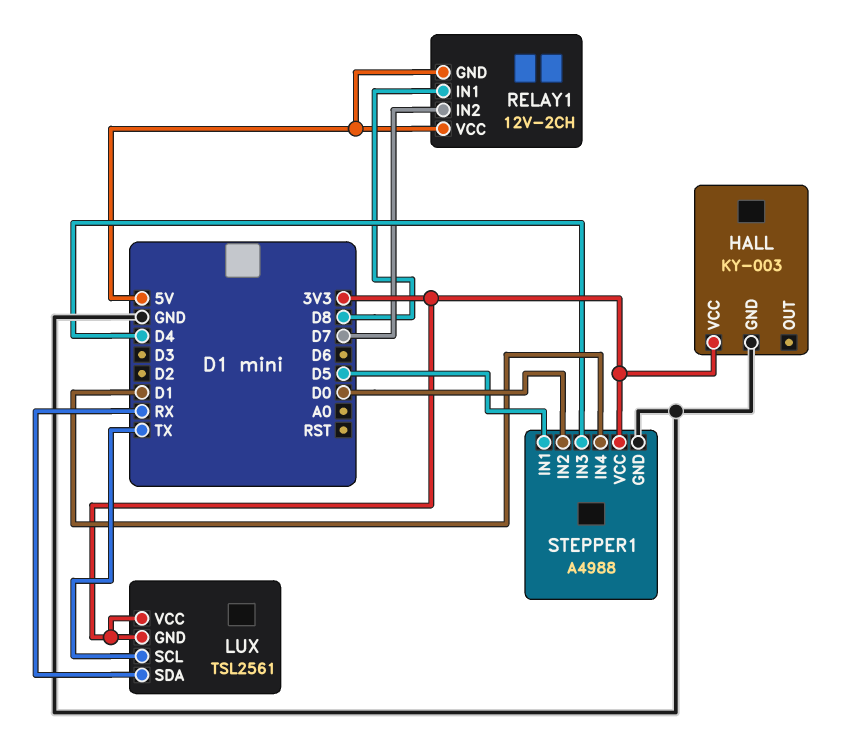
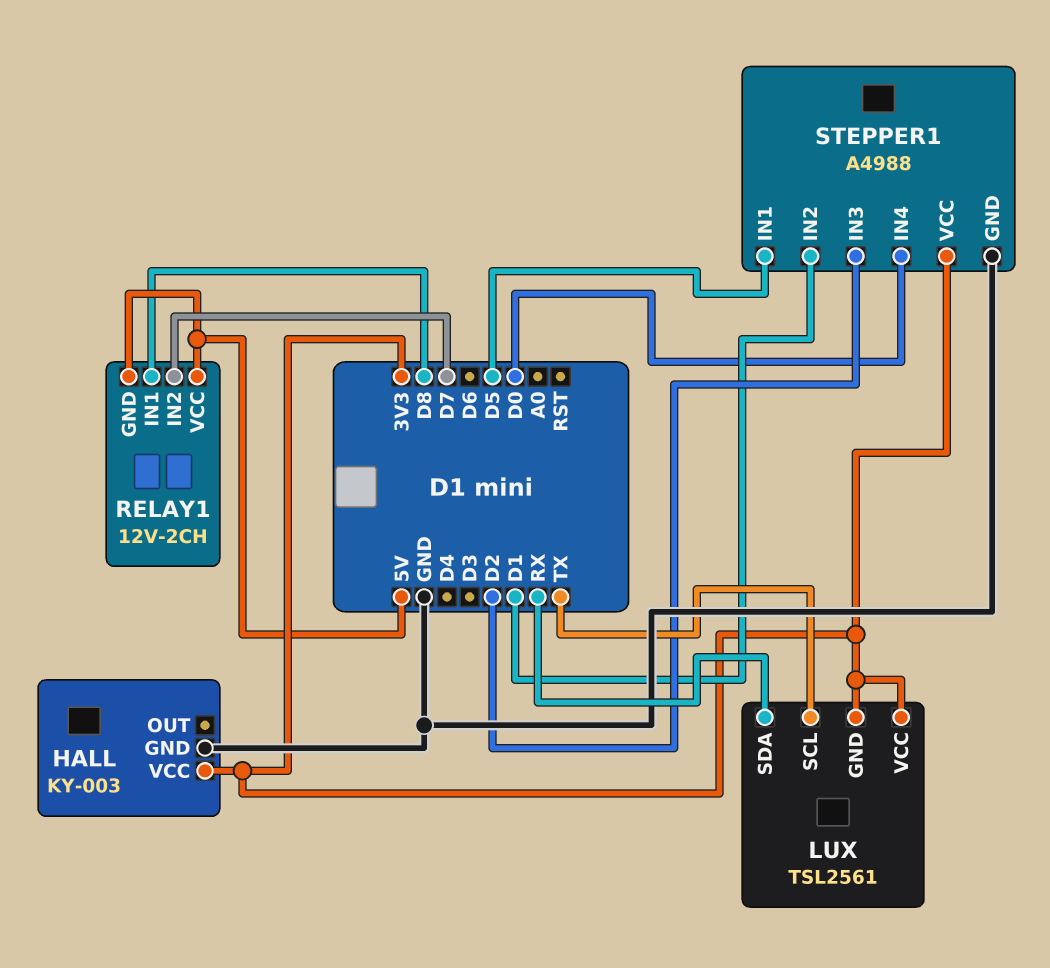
STEPPER1 pin IN2: D0 -> D1
STEPPER1 pin IN3: D4 -> D2
STEPPER1 pin IN4: D1 -> D0

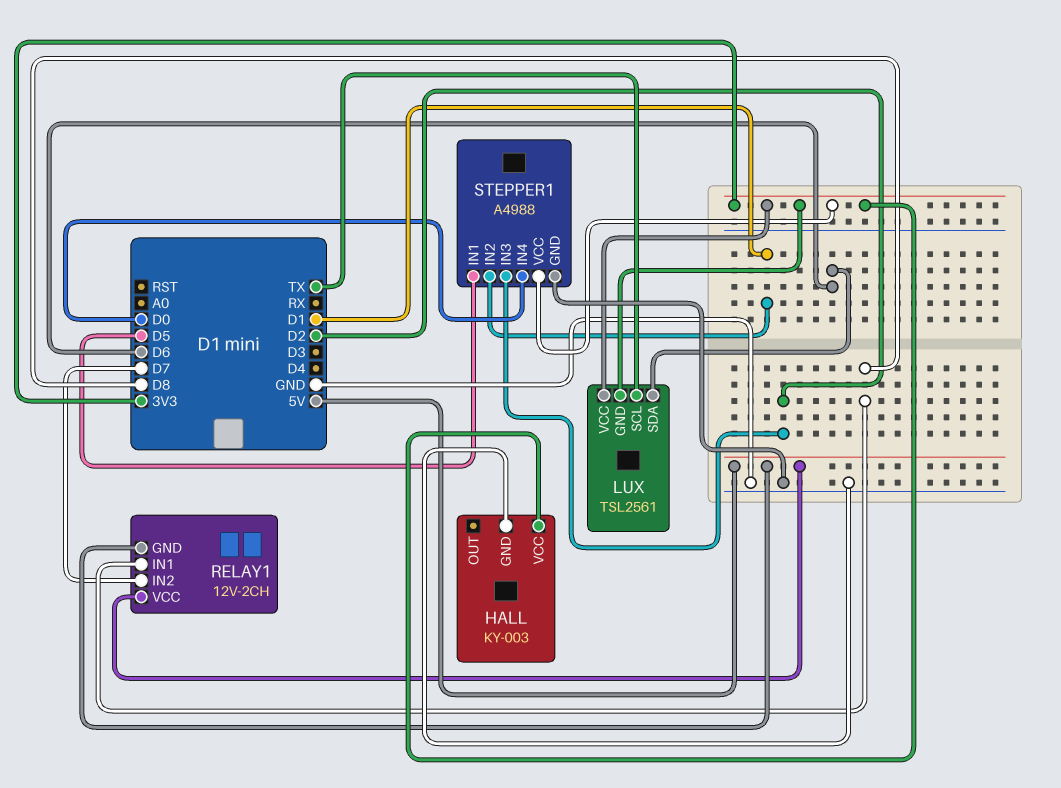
LUX pin SDA: RX -> D6

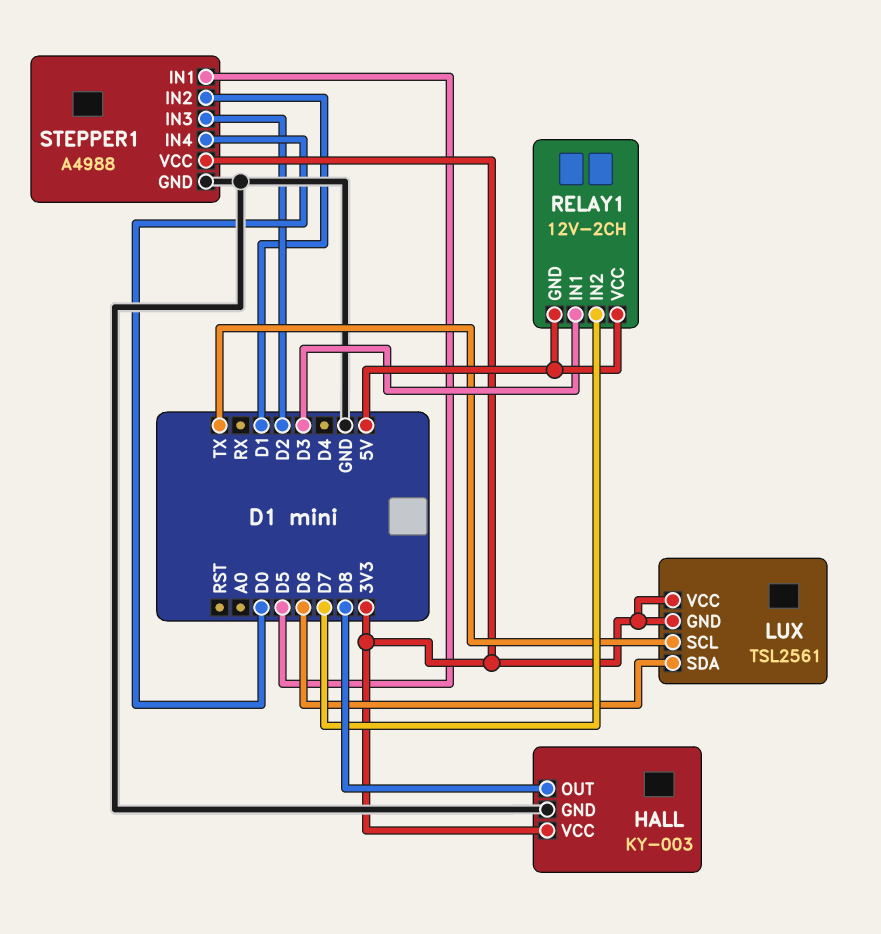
HALL pin OUT: none -> D8
RELAY1 pin IN1: D8 -> D3

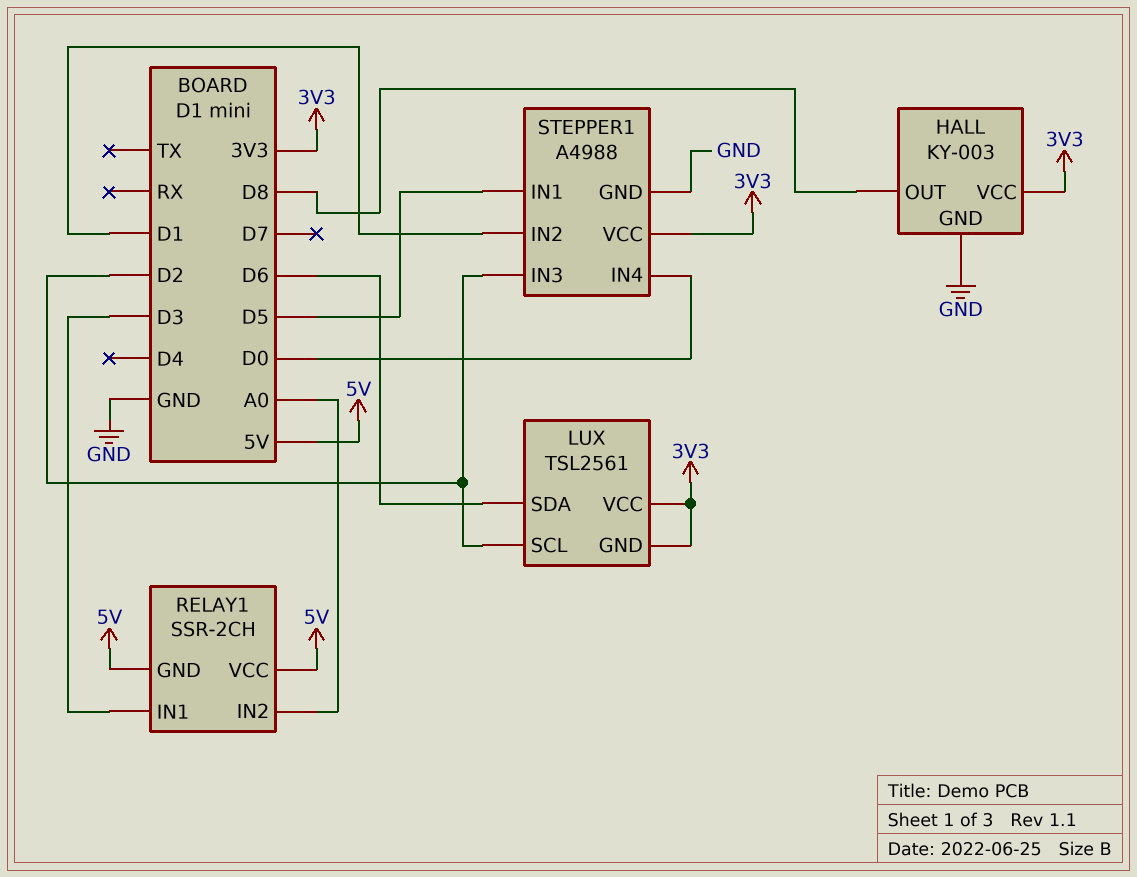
LUX pin SCL: TX -> D2
RELAY1: 12V-2CH -> SSR-2CH
RELAY1 pin IN2: D7 -> A0

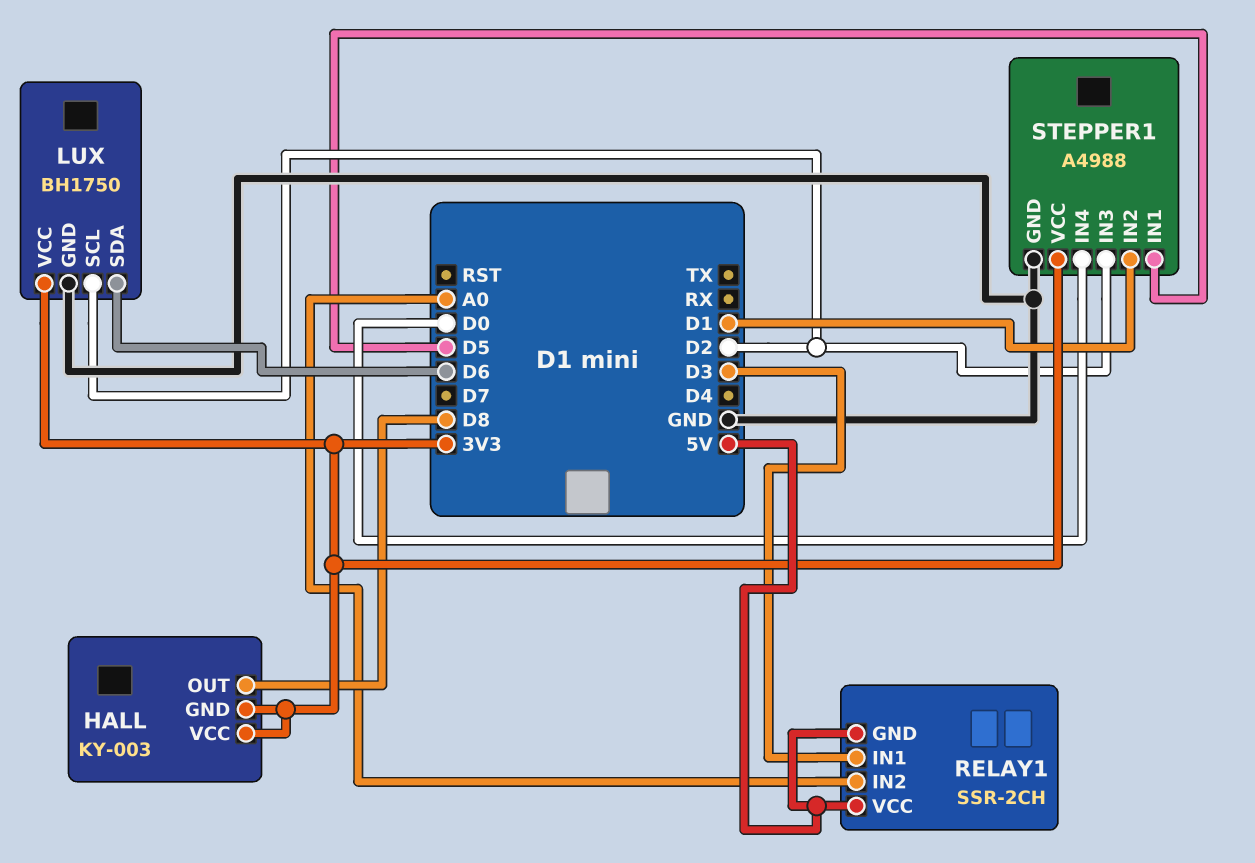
HALL pin GND: GND -> 3V3
LUX: TSL2561 -> BH1750
LUX pin GND: 3V3 -> GND

